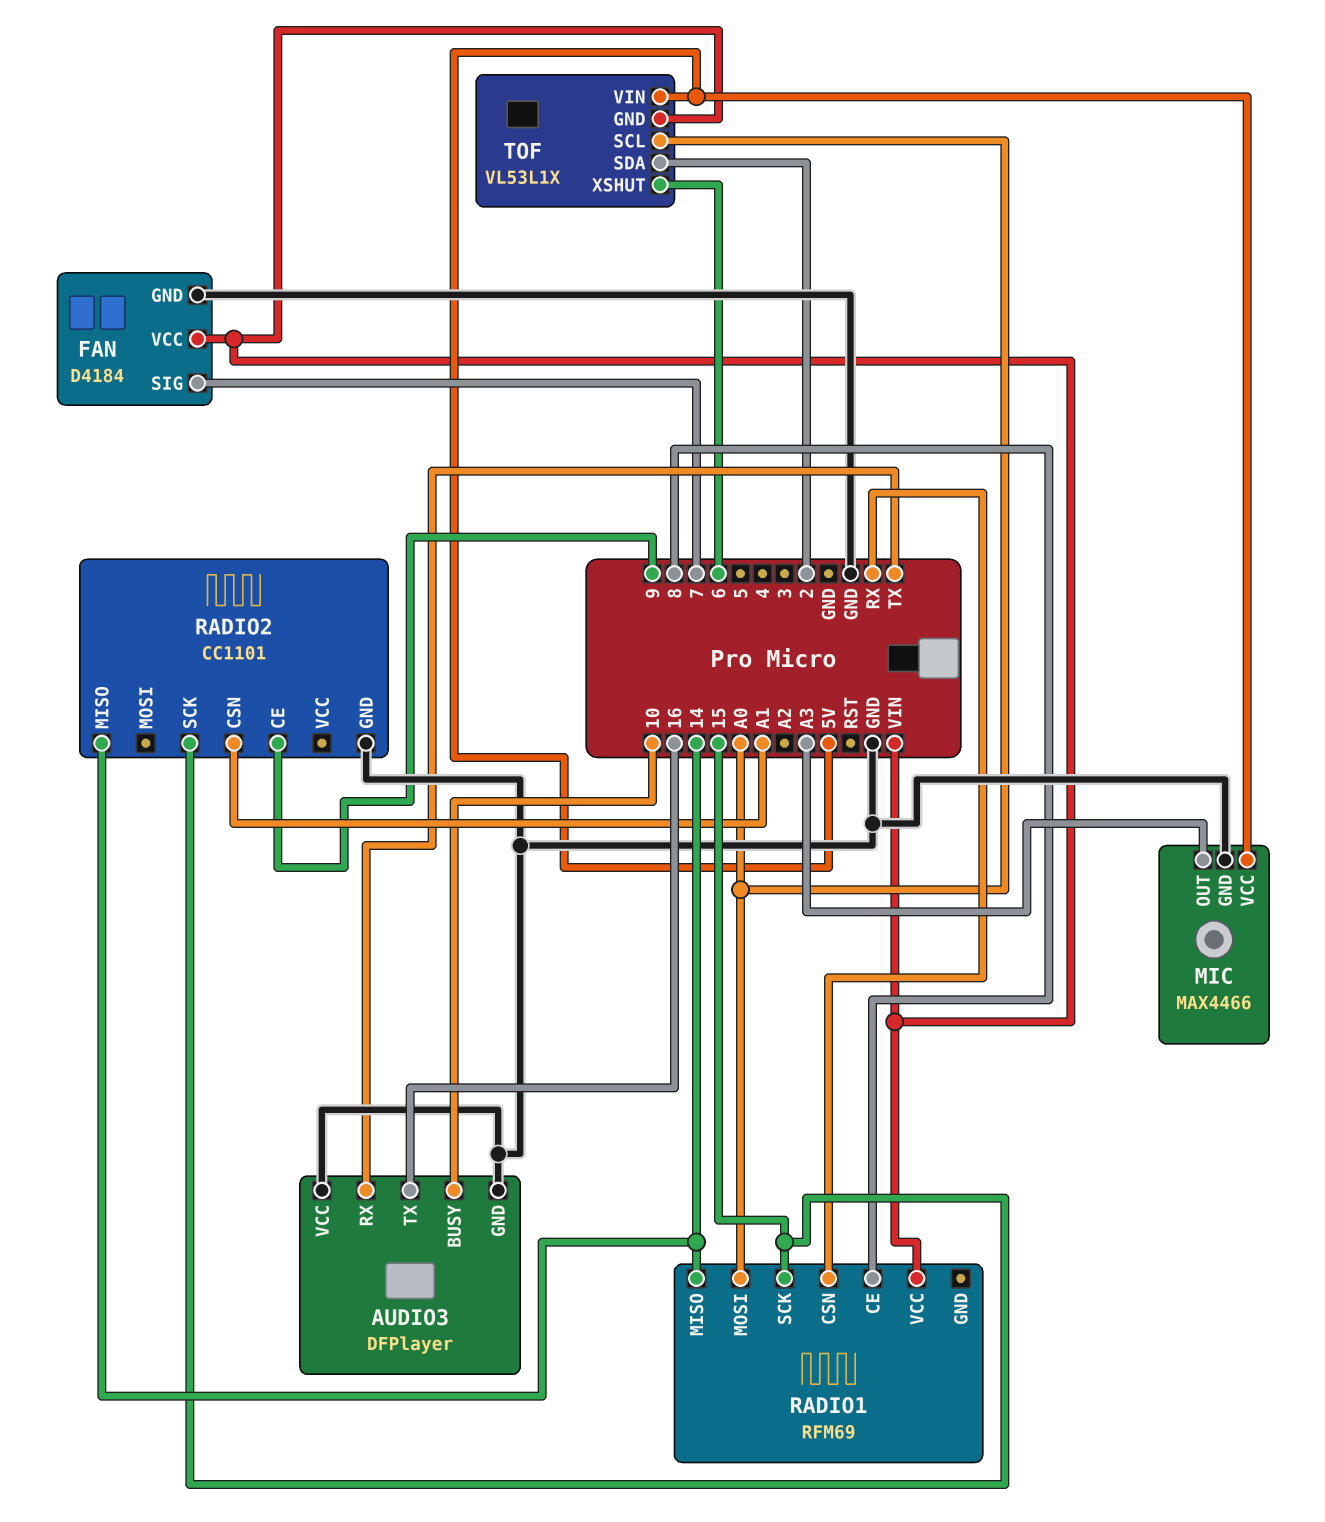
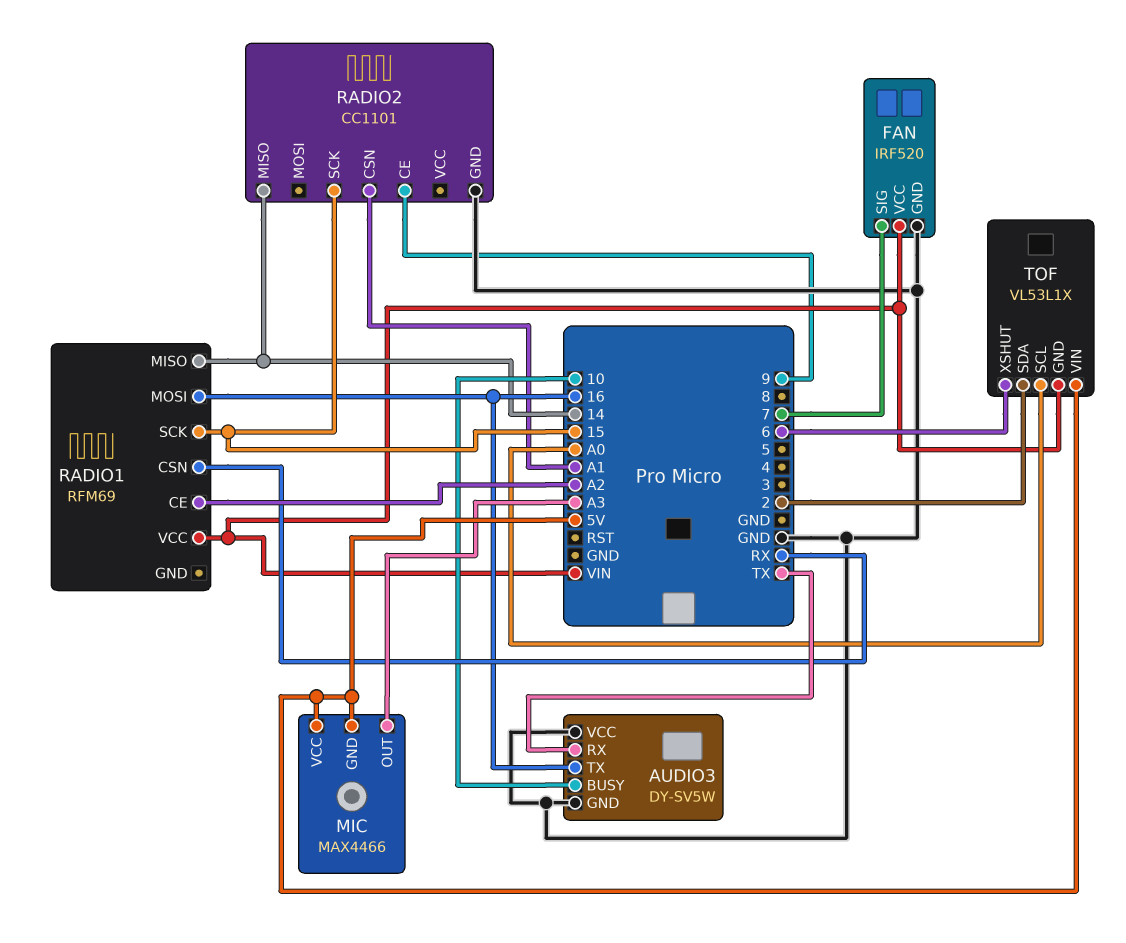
AUDIO3: DFPlayer -> DY-SV5W
FAN: D4184 -> IRF520
MIC pin GND: GND -> 5V
RADIO1 pin CE: 8 -> A2
RADIO1 pin MOSI: A0 -> 16

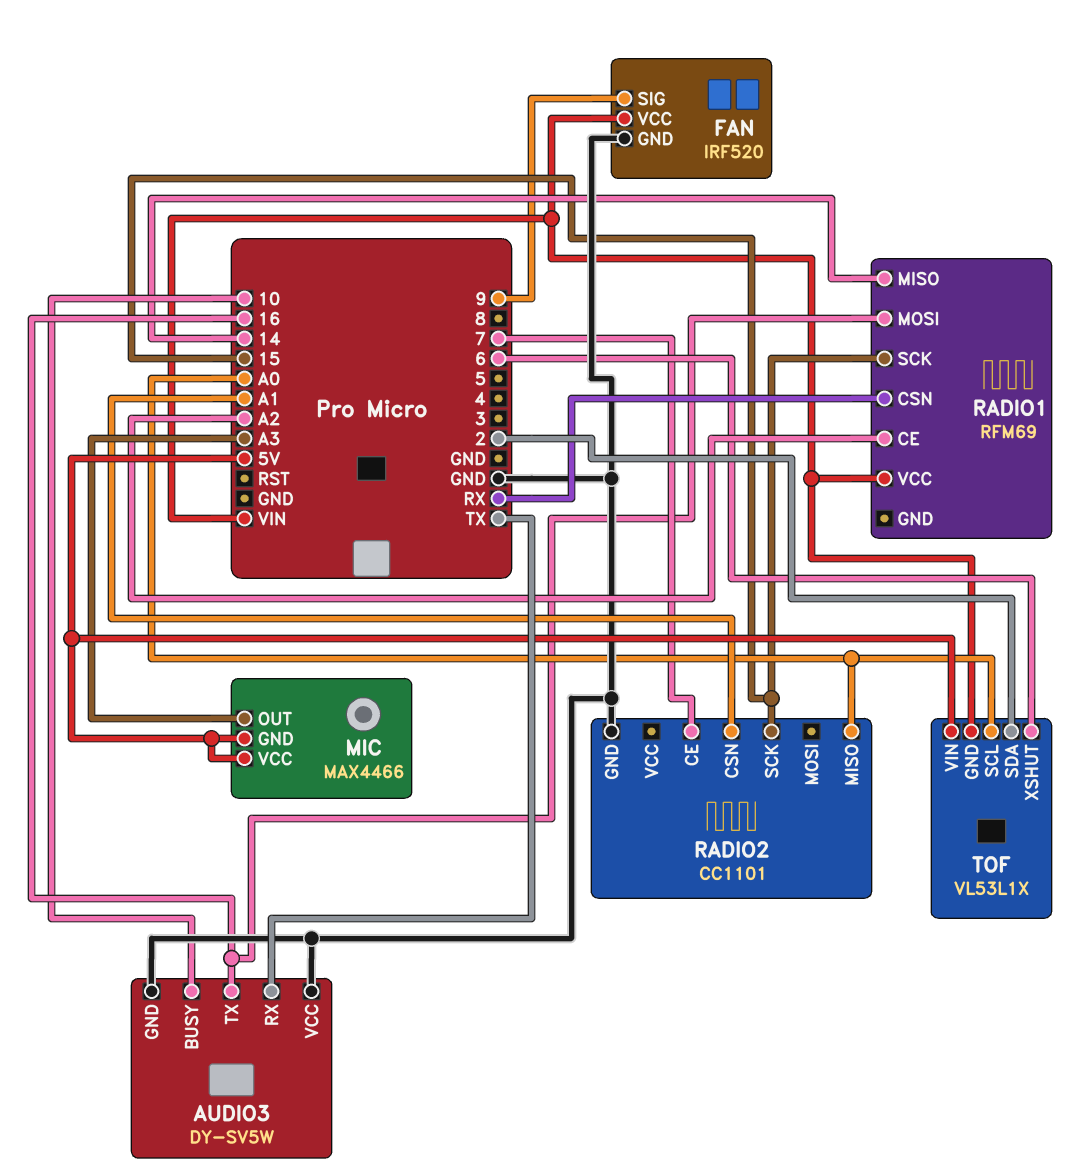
FAN pin SIG: 7 -> 9
RADIO2 pin CE: 9 -> 7
RADIO2 pin MISO: 14 -> A0

